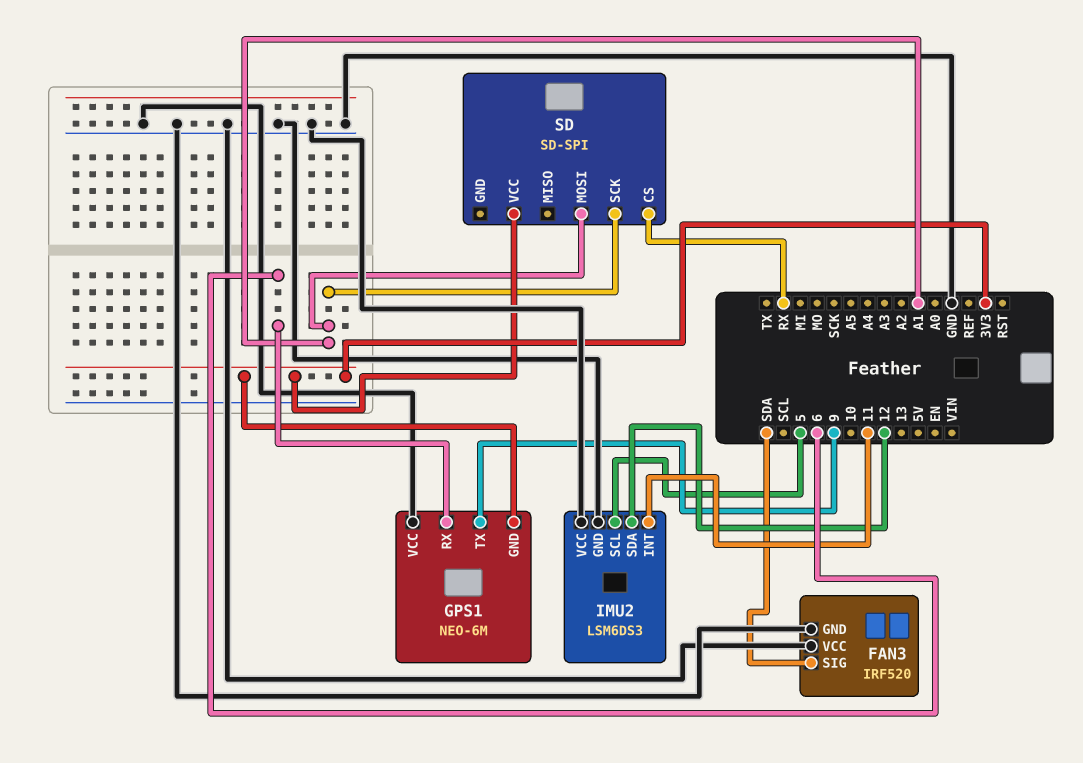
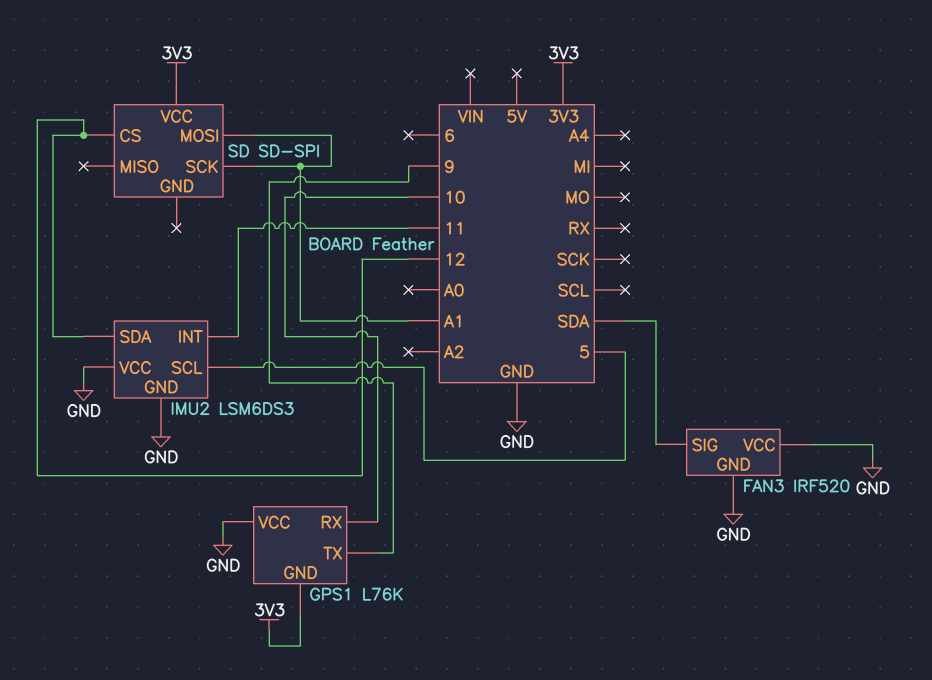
GPS1: NEO-6M -> L76K
GPS1 pin RX: 6 -> 10
SD pin CS: RX -> 12

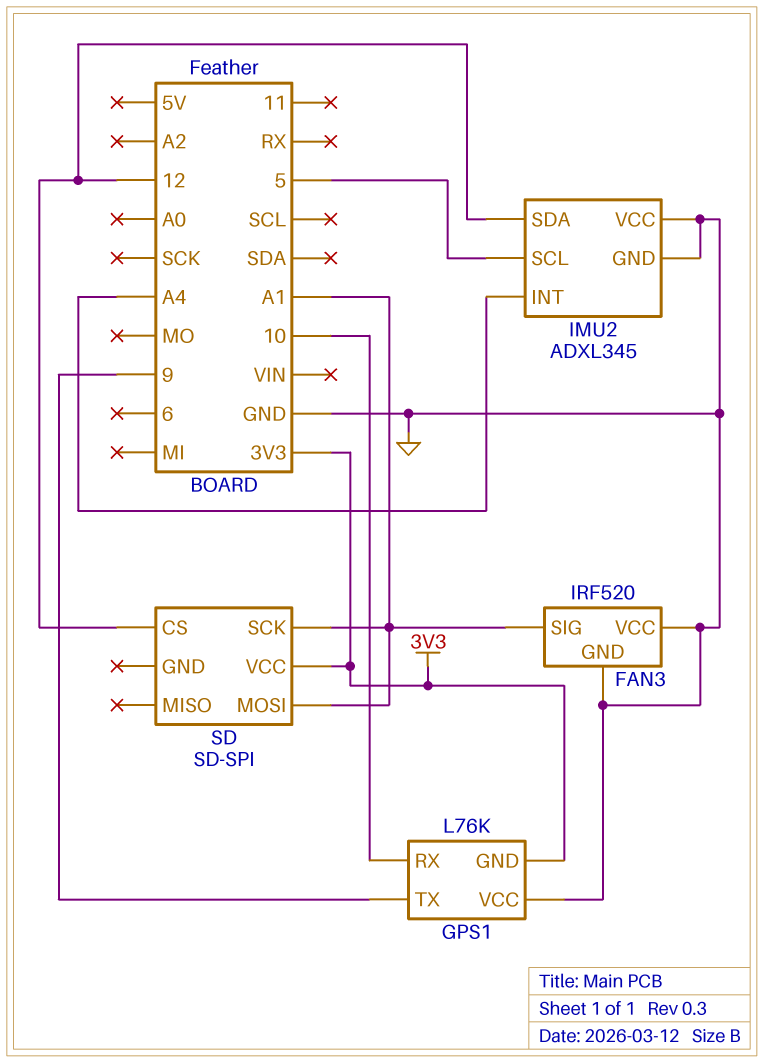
FAN3 pin SIG: SDA -> A1
IMU2: LSM6DS3 -> ADXL345
IMU2 pin INT: 11 -> A4

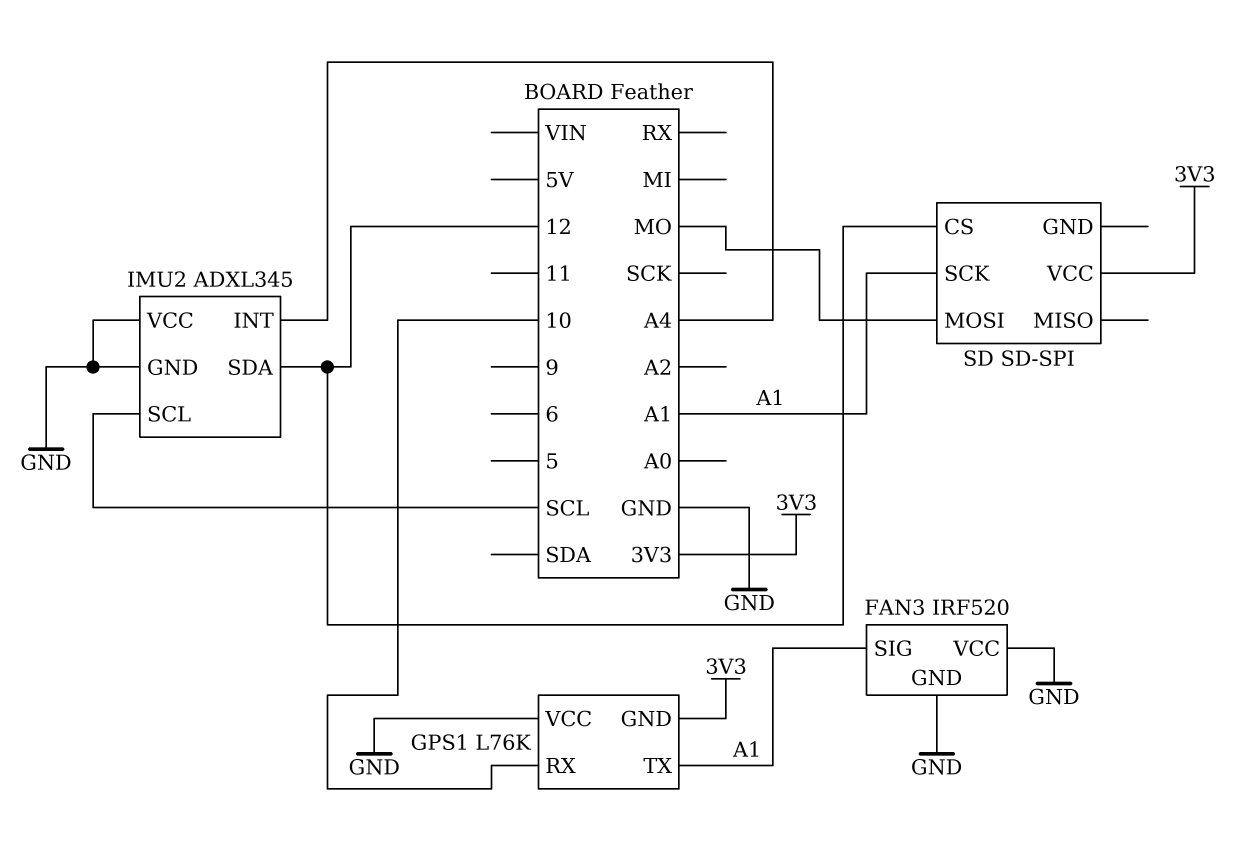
GPS1 pin TX: 9 -> A1
IMU2 pin SCL: 5 -> SCL
SD pin MOSI: A1 -> MO

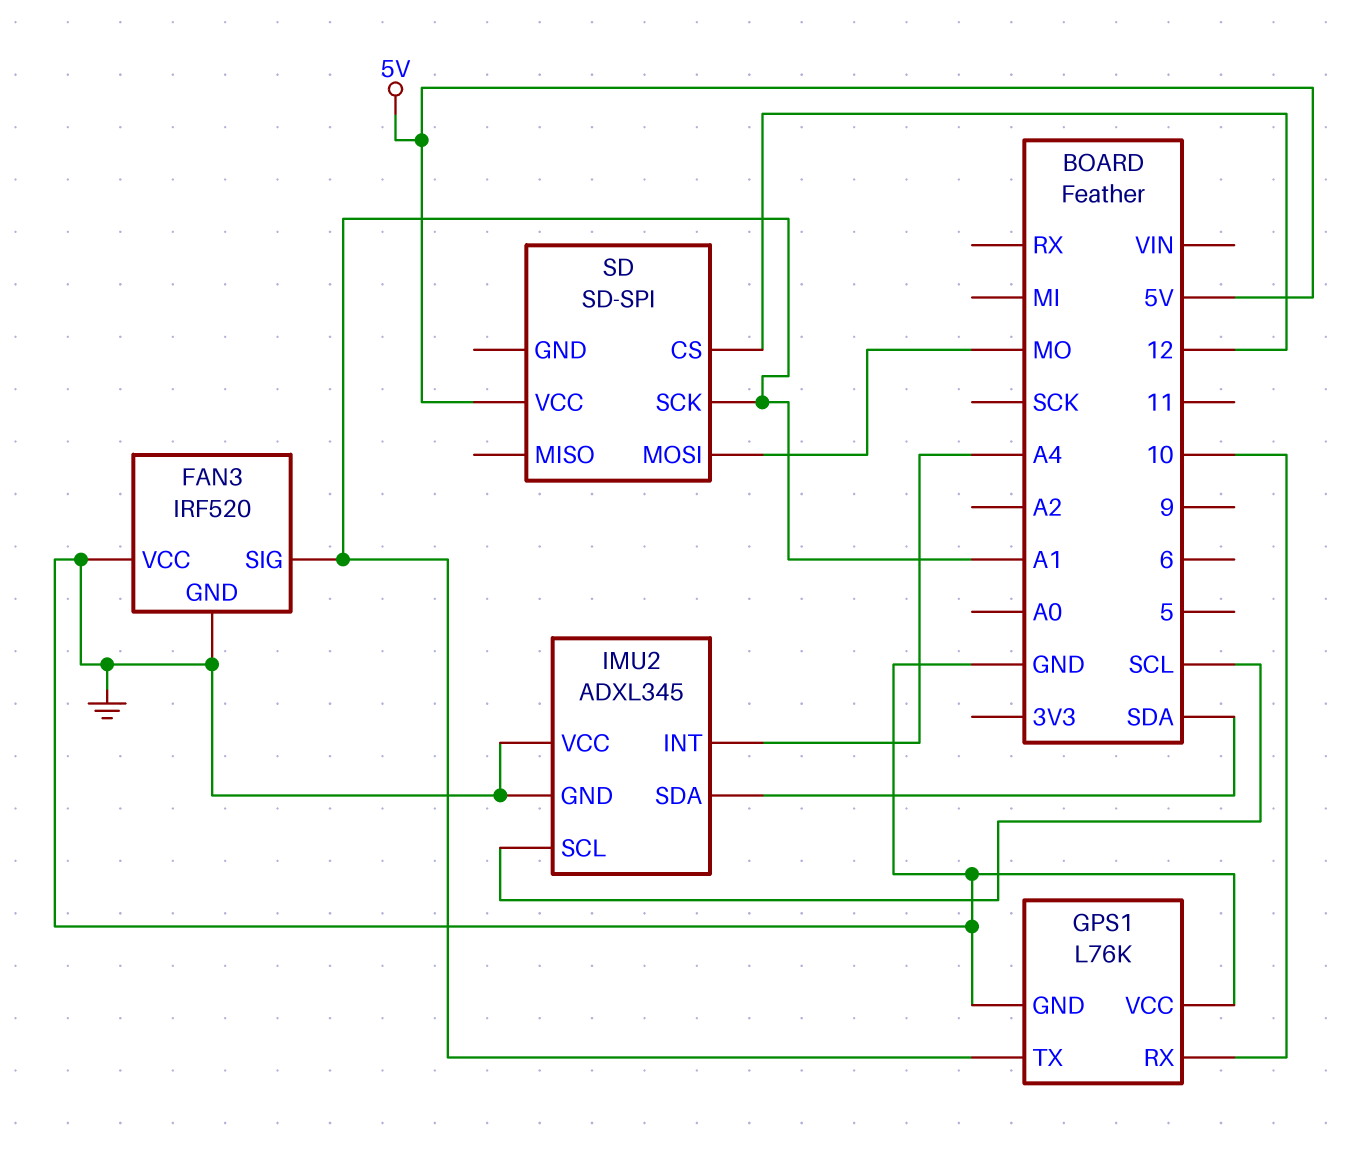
GPS1 pin GND: 3V3 -> GND
IMU2 pin SDA: 12 -> SDA
SD pin VCC: 3V3 -> 5V

